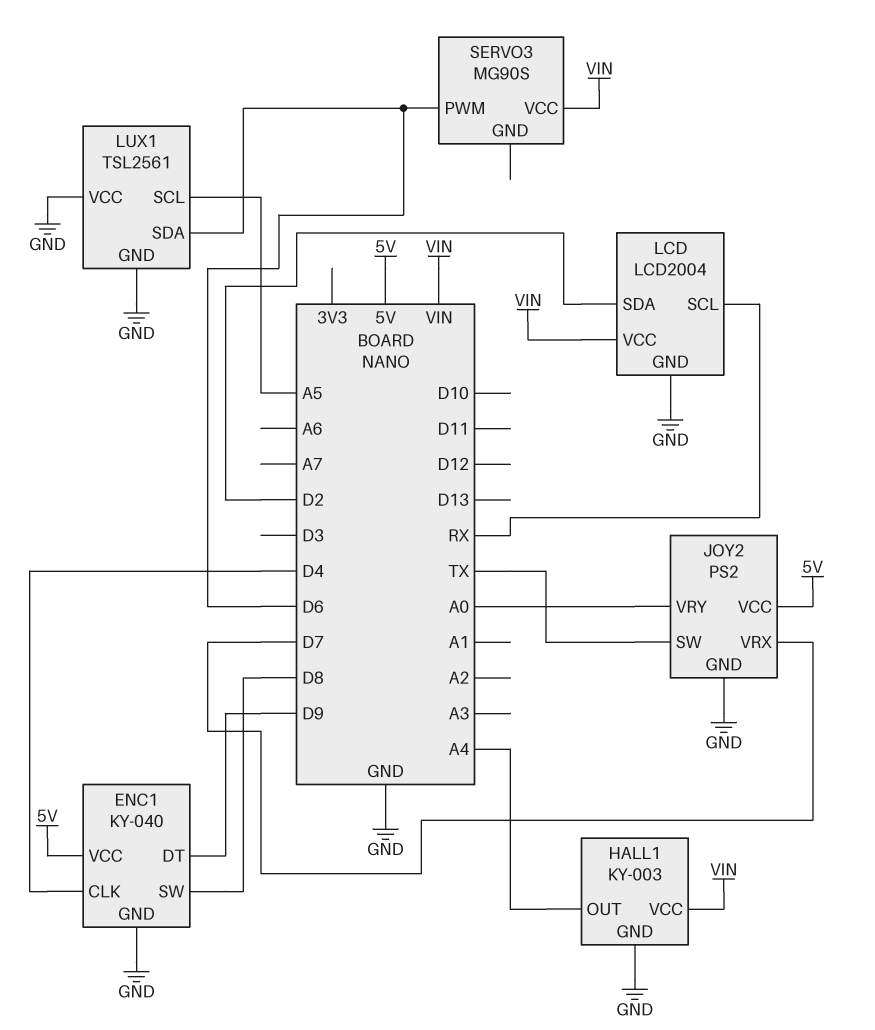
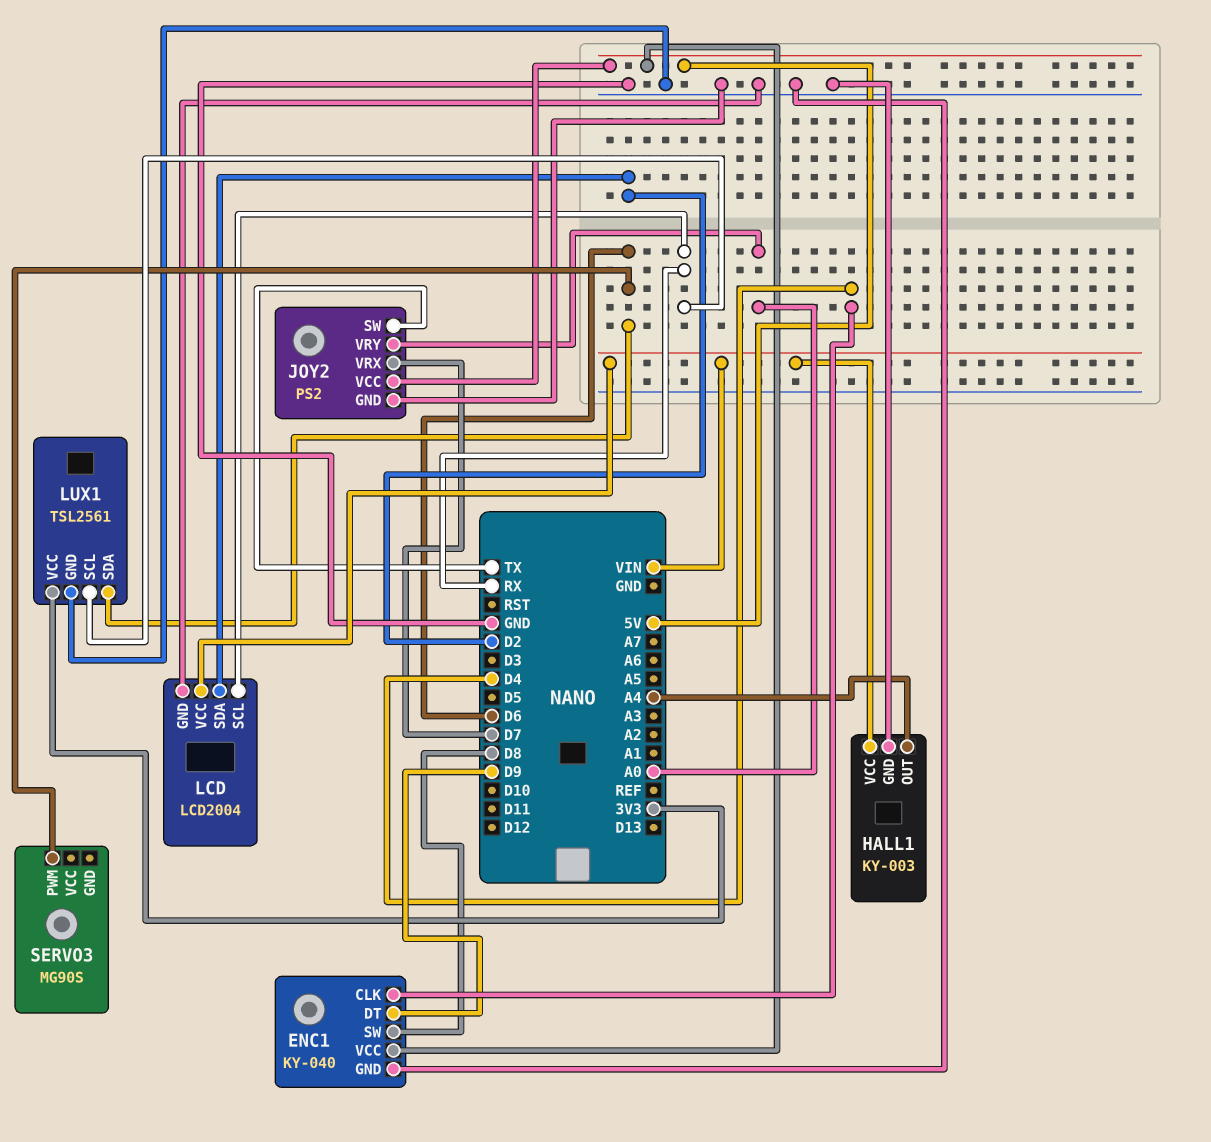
LUX1 pin SCL: A5 -> RX
LUX1 pin VCC: GND -> 3V3
SERVO3 pin VCC: VIN -> none

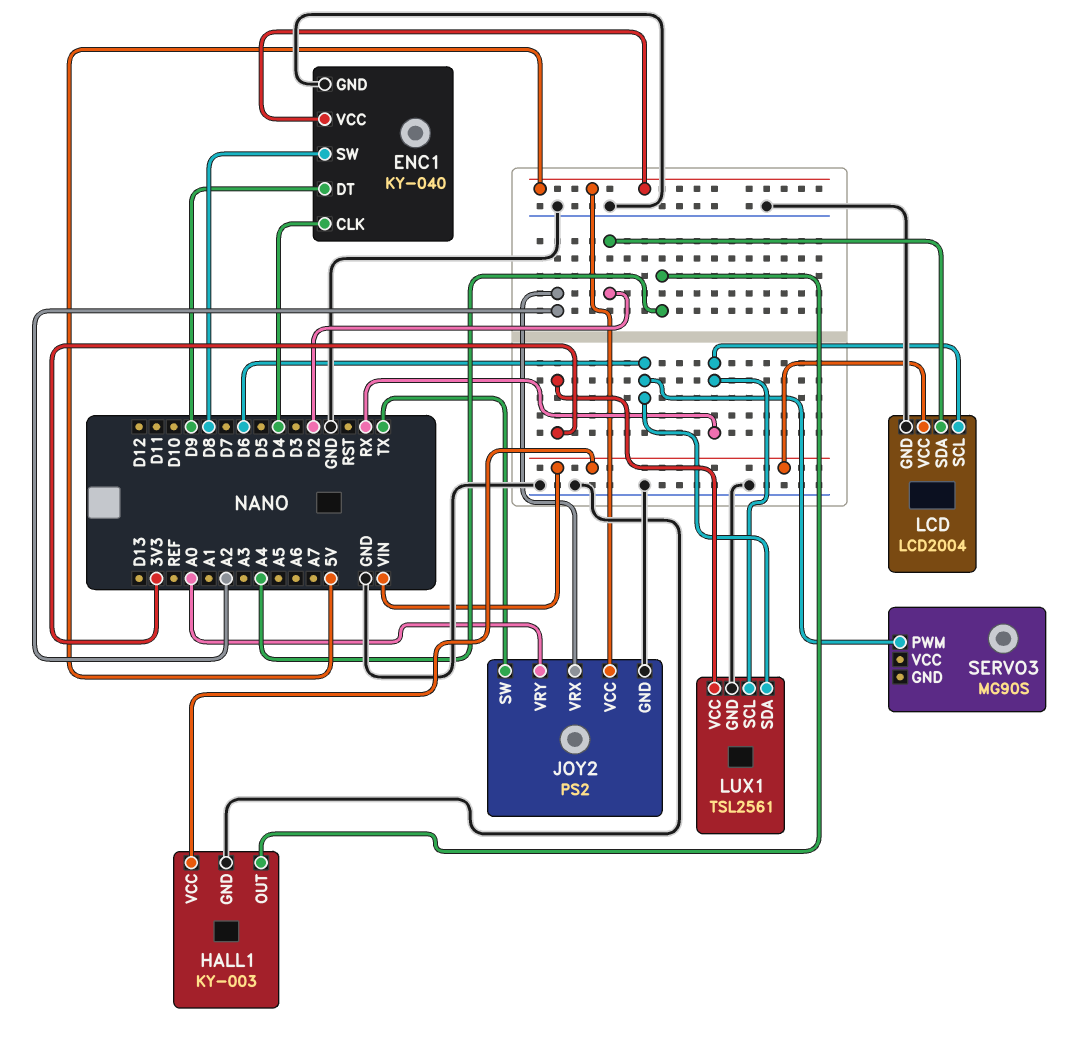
JOY2 pin VRX: D7 -> A2

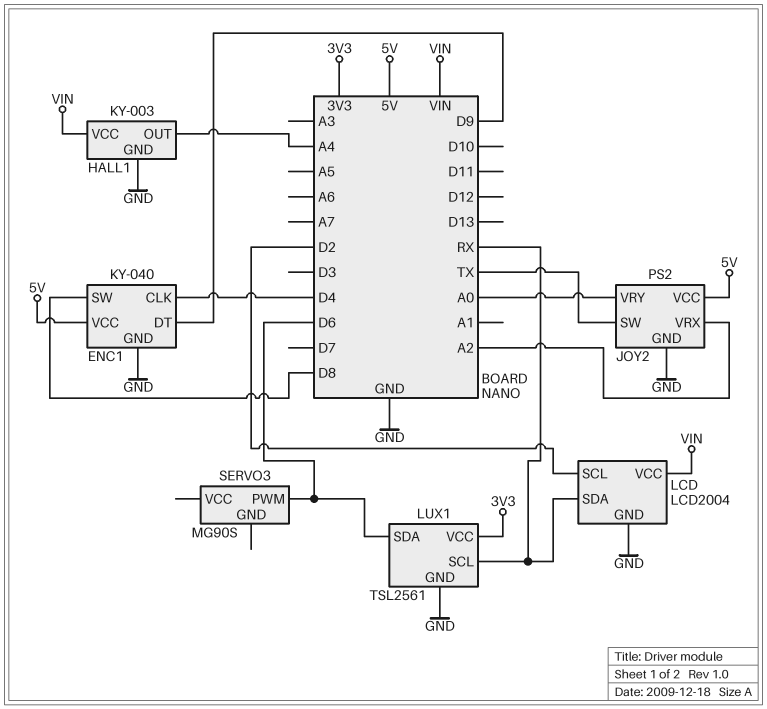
LCD pin SCL: RX -> D2
LCD pin SDA: D2 -> RX

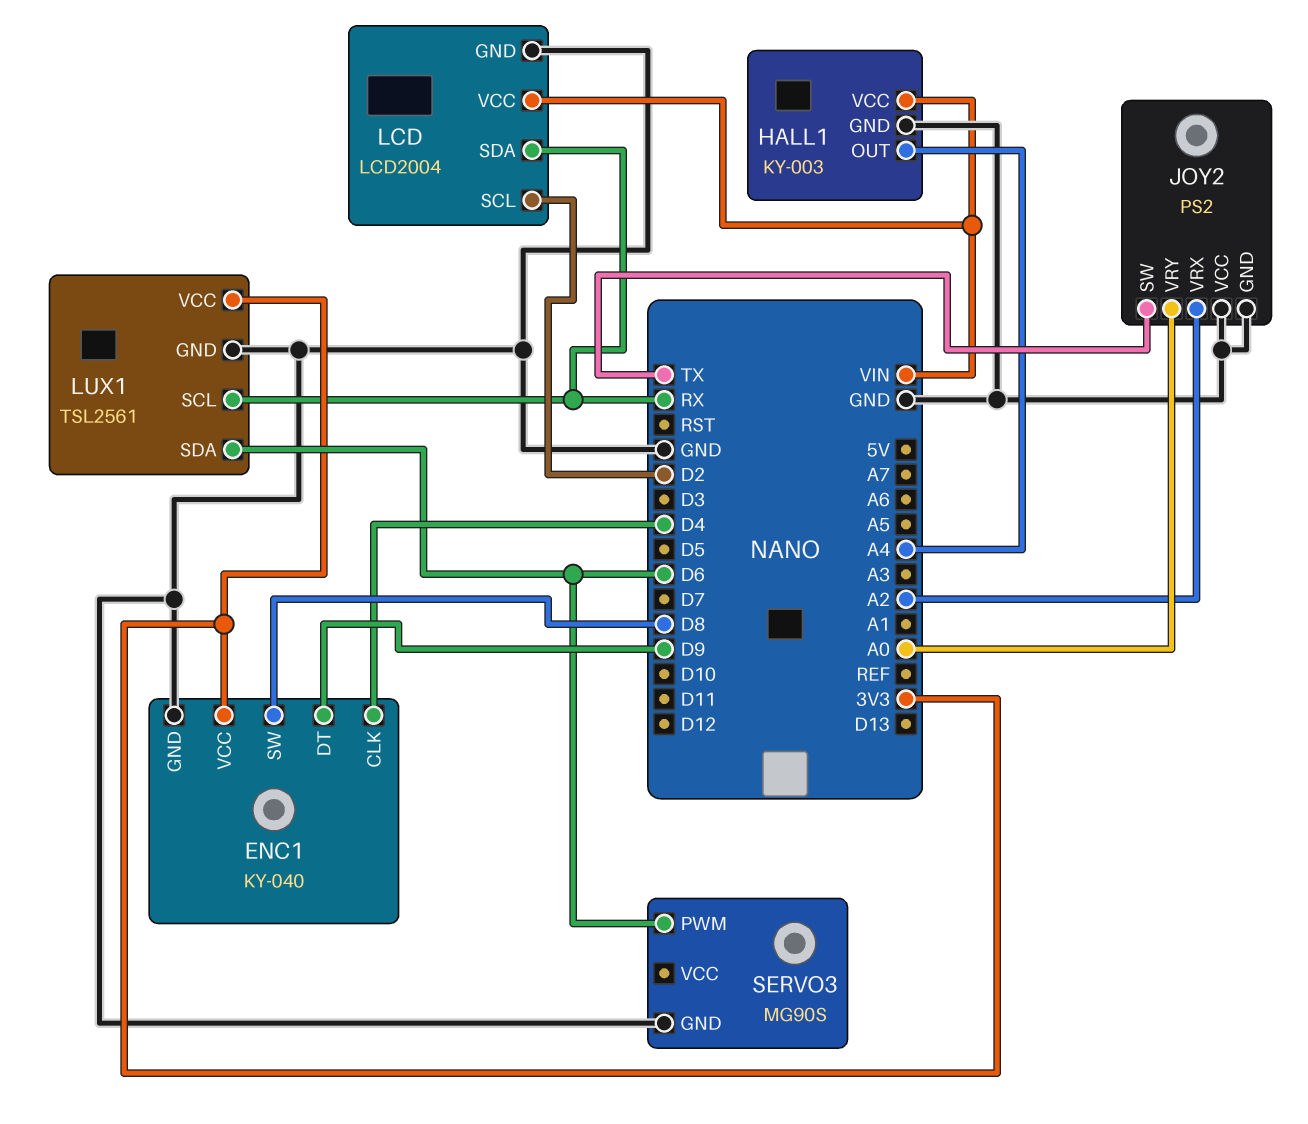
ENC1 pin VCC: 5V -> 3V3
JOY2 pin VCC: 5V -> GND
SERVO3 pin GND: none -> GND

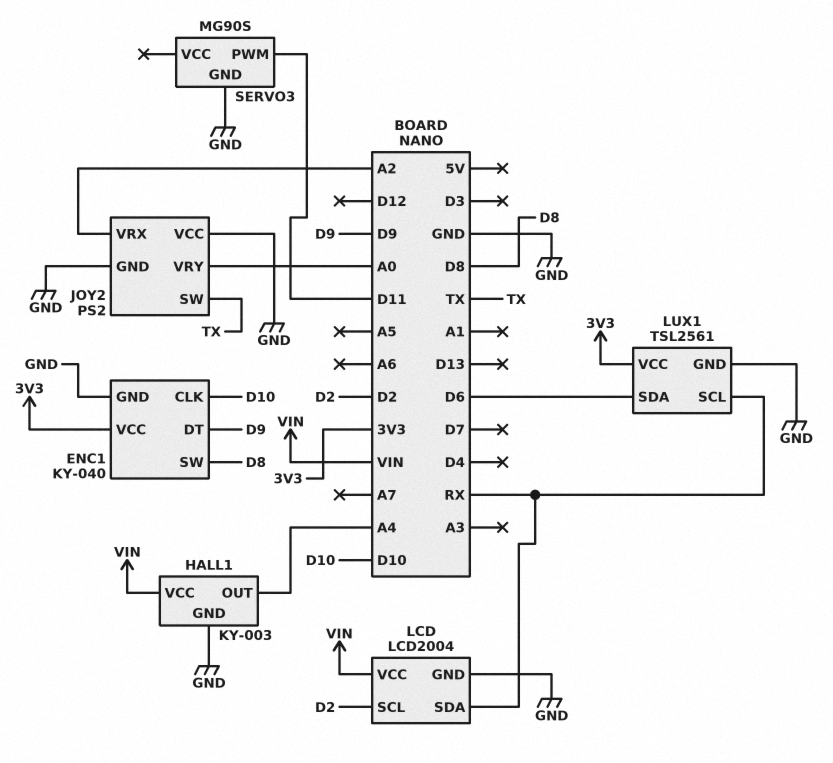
ENC1 pin CLK: D4 -> D10
SERVO3 pin PWM: D6 -> D11

